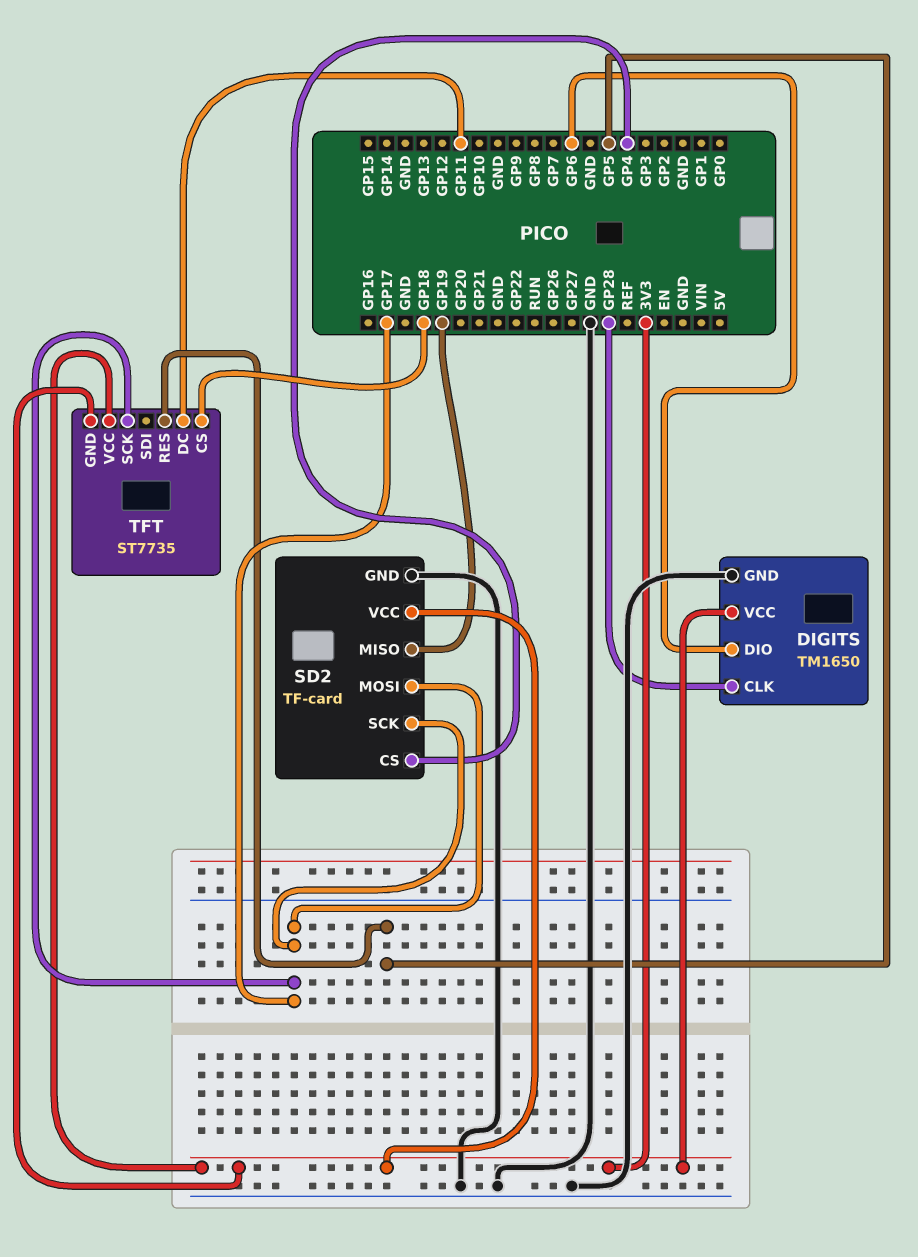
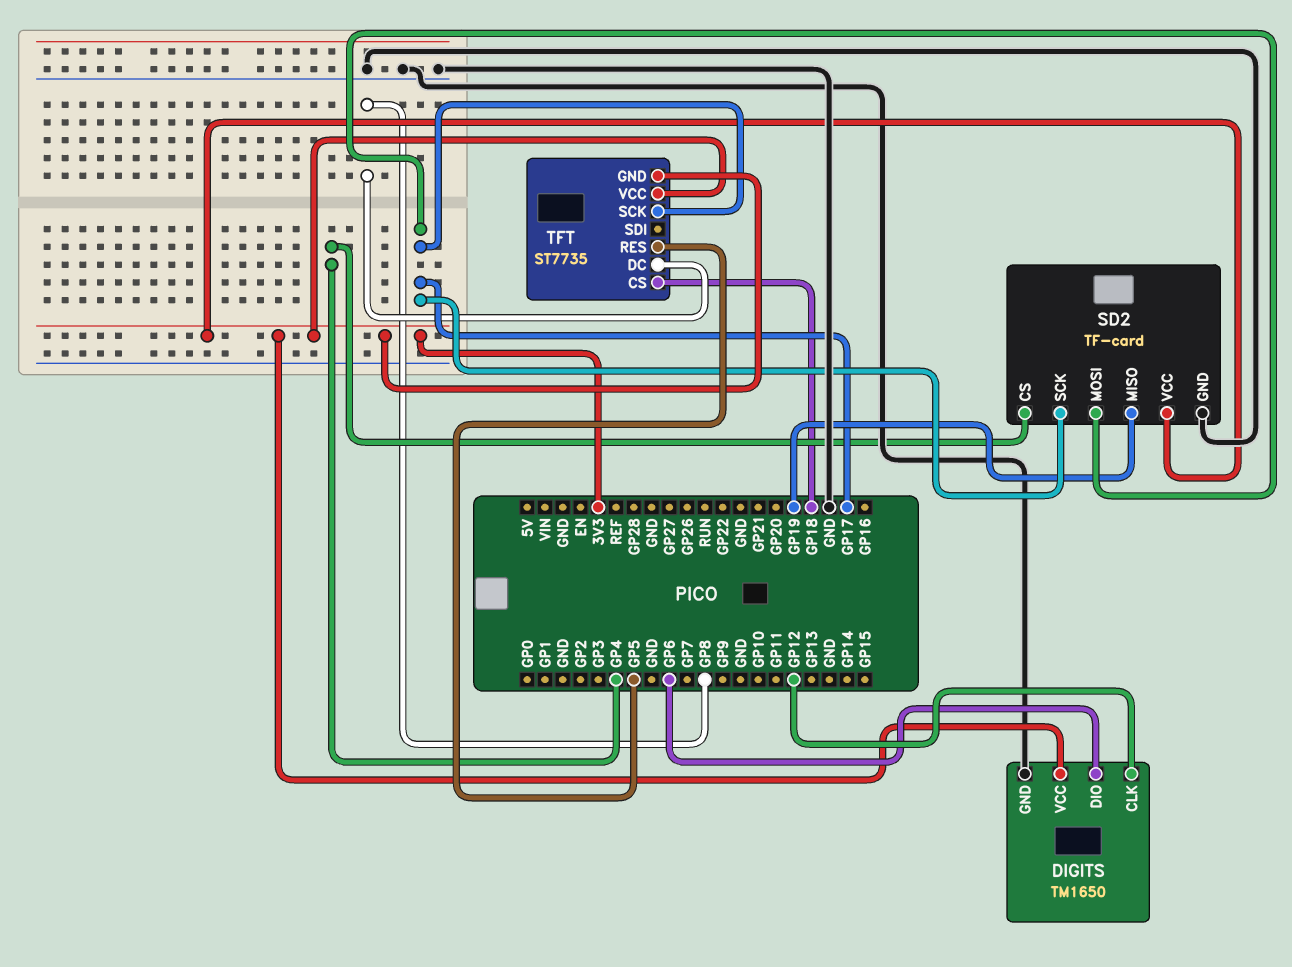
DIGITS pin CLK: GP28 -> GP12
TFT pin DC: GP11 -> GP8

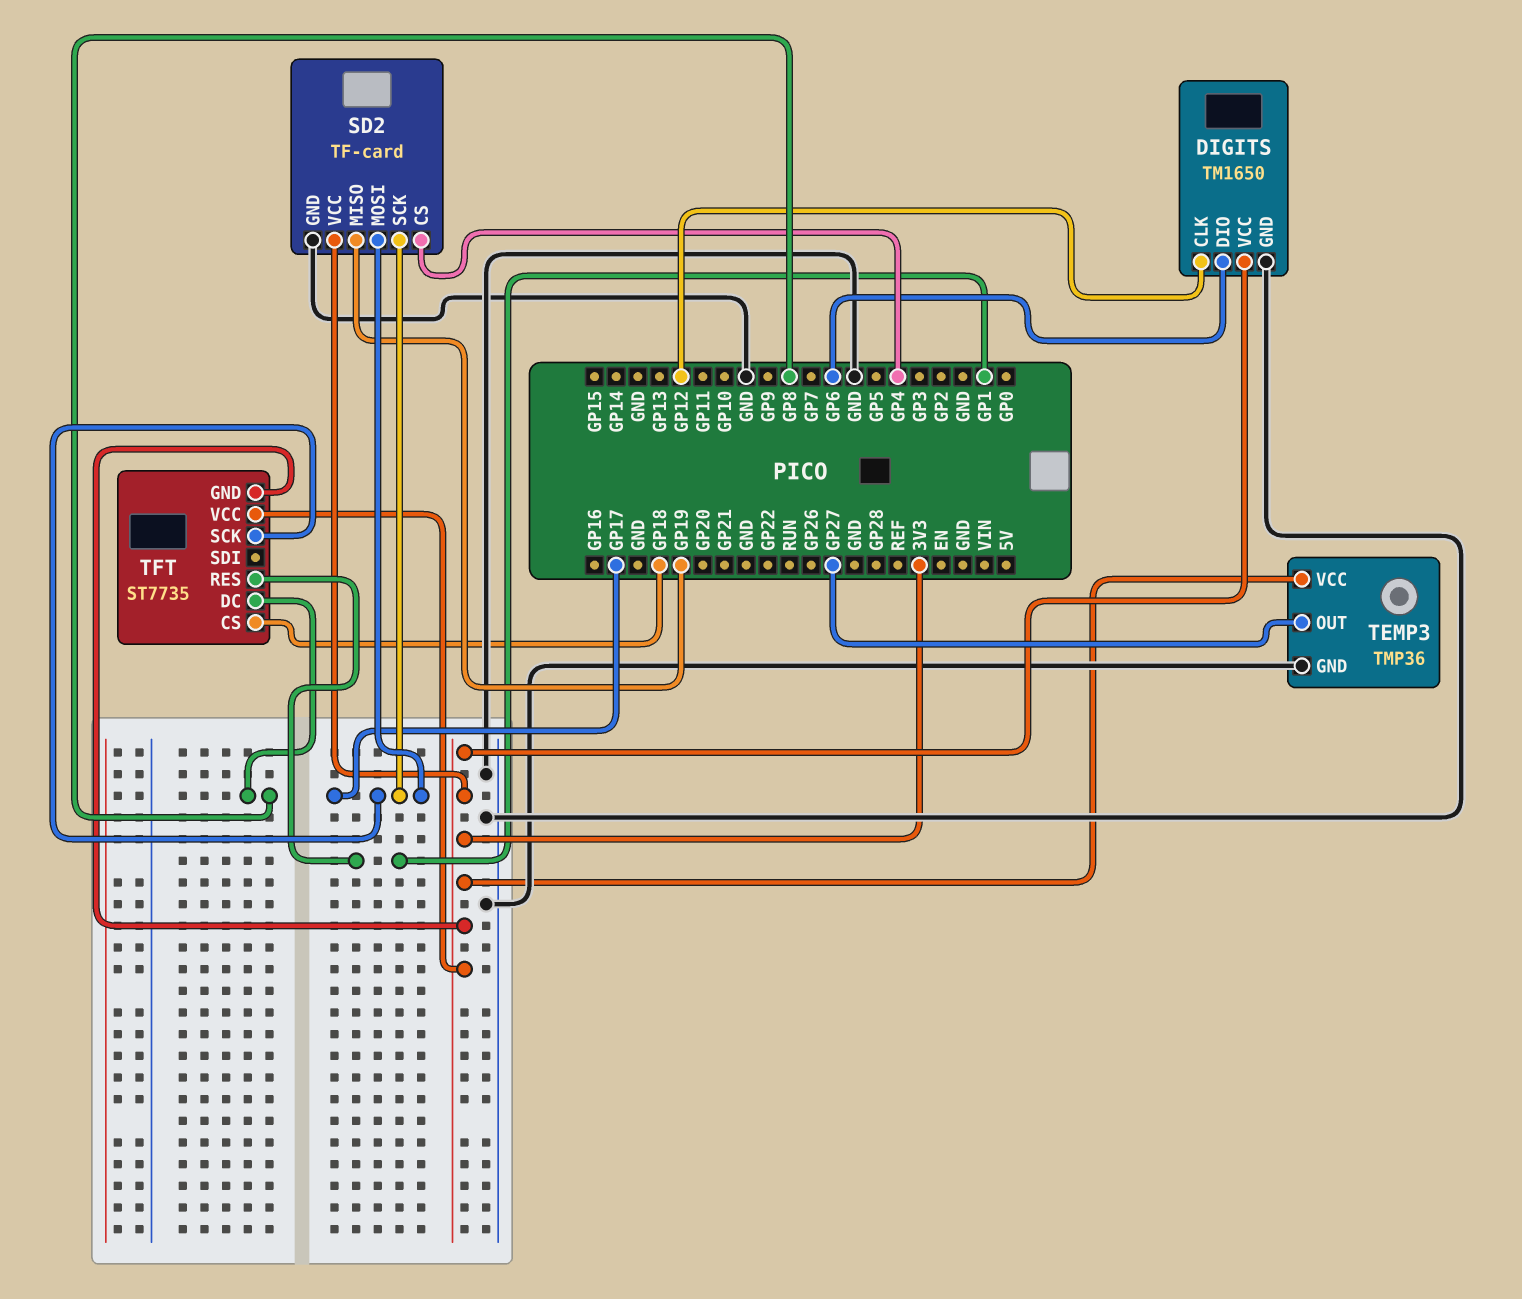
TEMP3: none -> TMP36
TEMP3 pin GND: none -> GND
TEMP3 pin OUT: none -> GP27
TEMP3 pin VCC: none -> 3V3
TFT pin RES: GP5 -> GP1

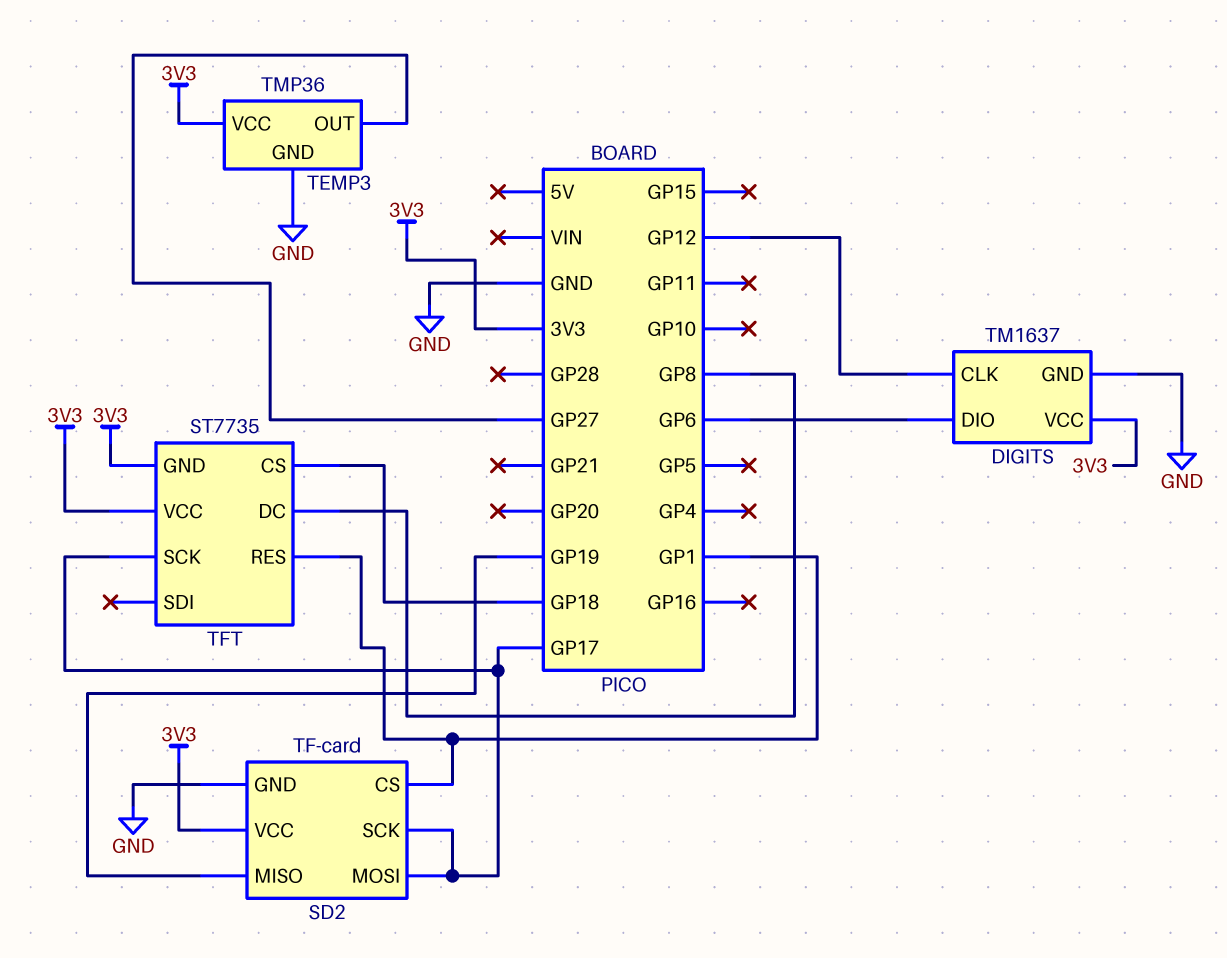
DIGITS: TM1650 -> TM1637
SD2 pin CS: GP4 -> GP1

